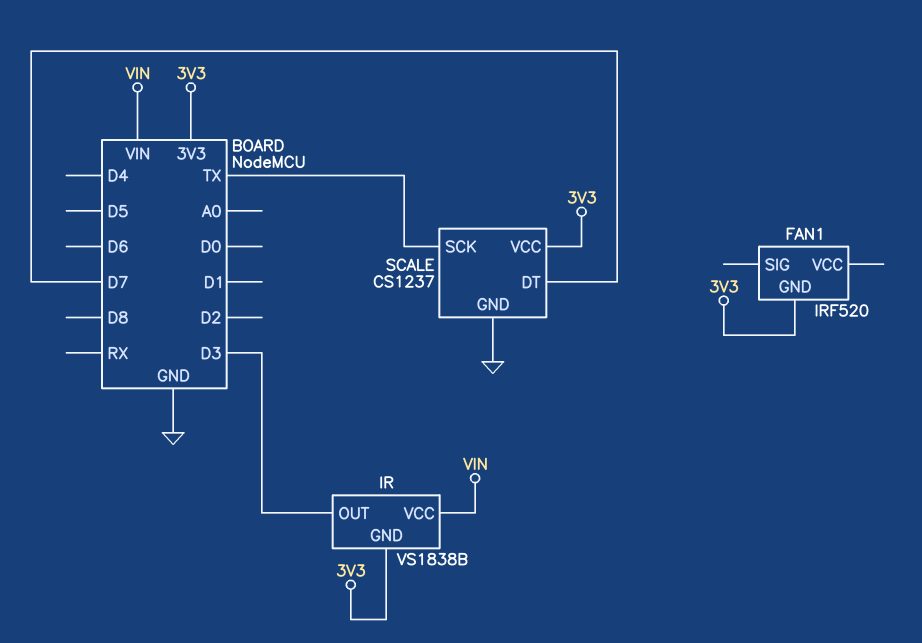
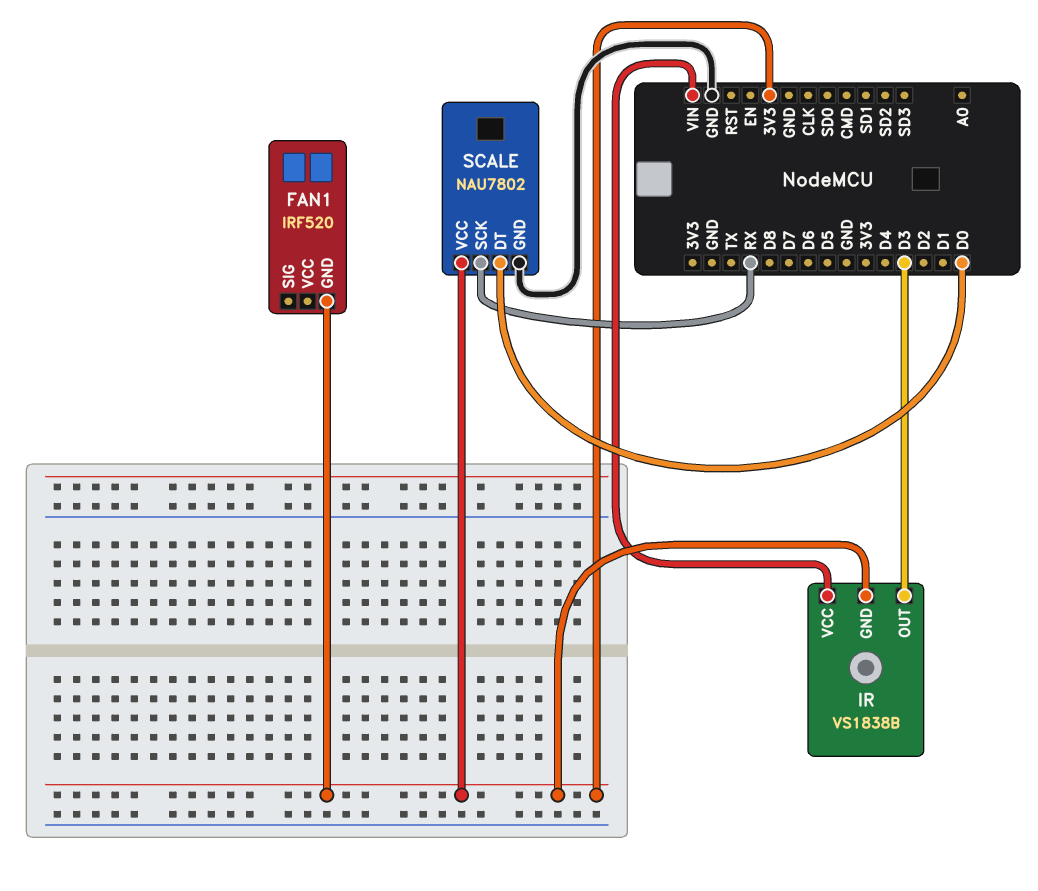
SCALE: CS1237 -> NAU7802
SCALE pin DT: D7 -> D0
SCALE pin SCK: TX -> RX

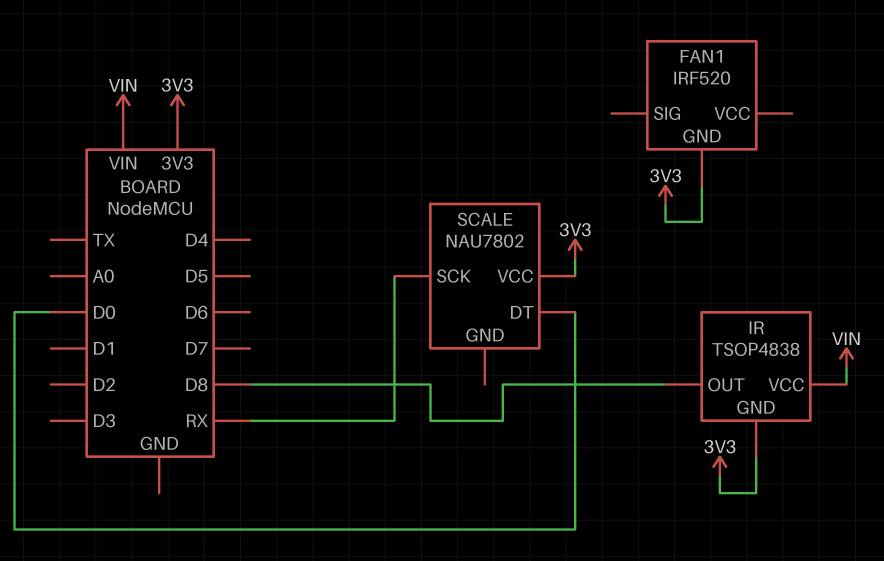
IR: VS1838B -> TSOP4838
IR pin OUT: D3 -> D8
SCALE pin GND: GND -> none

